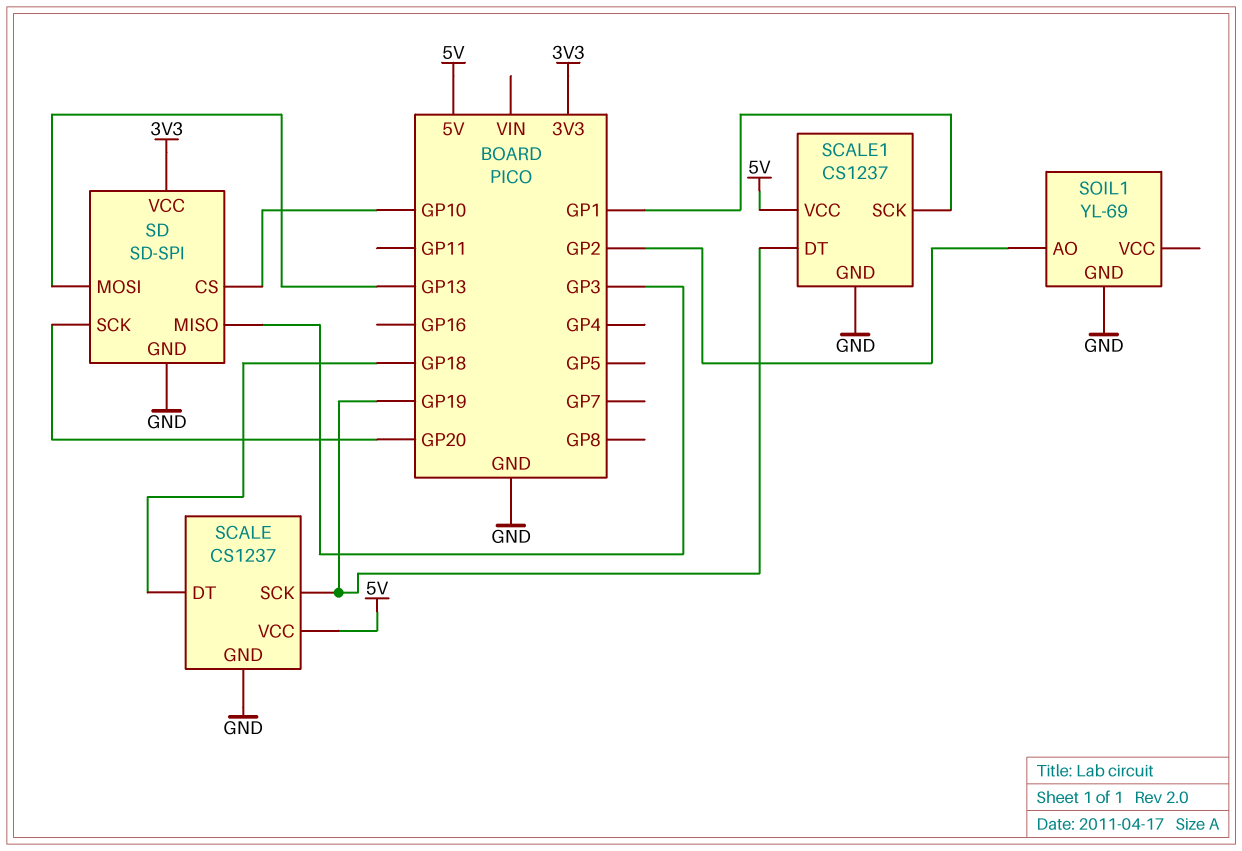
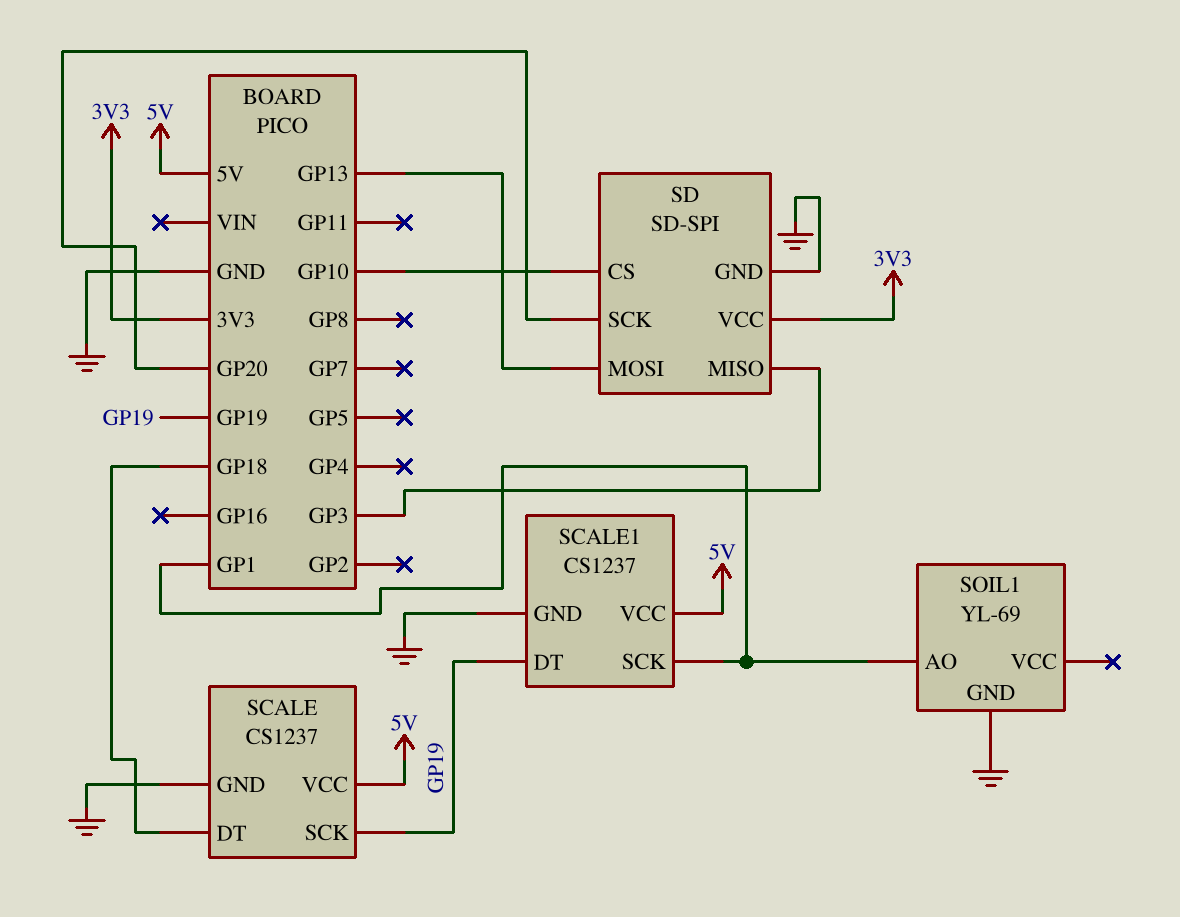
SOIL1 pin AO: GP2 -> GP1

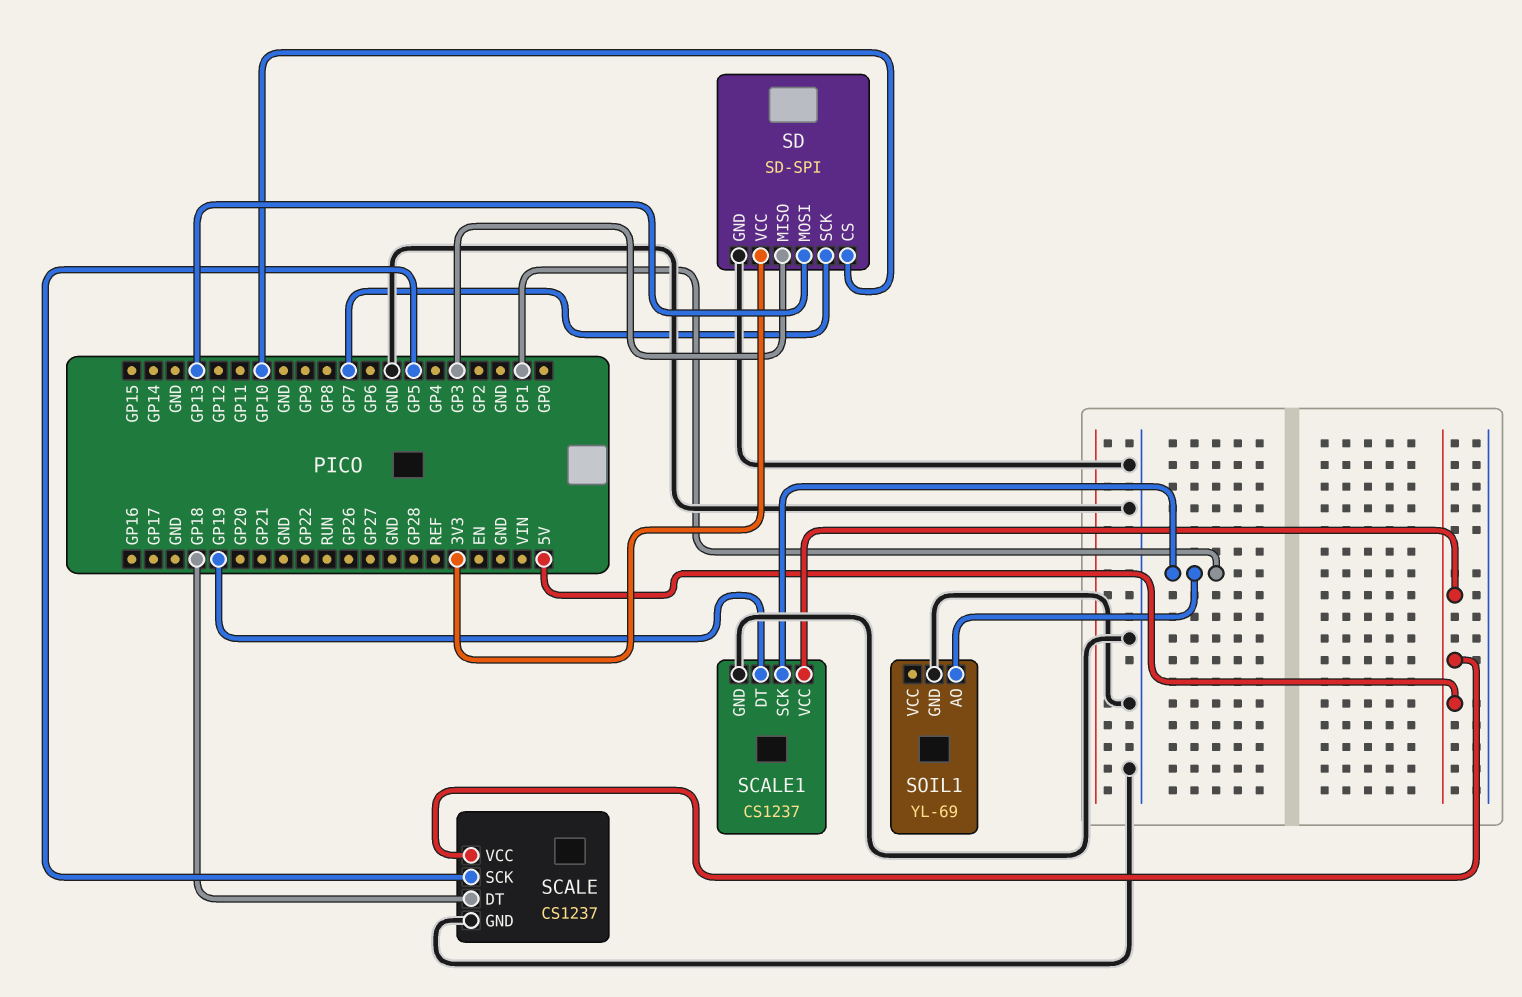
SCALE pin SCK: GP19 -> GP5
SD pin SCK: GP20 -> GP7

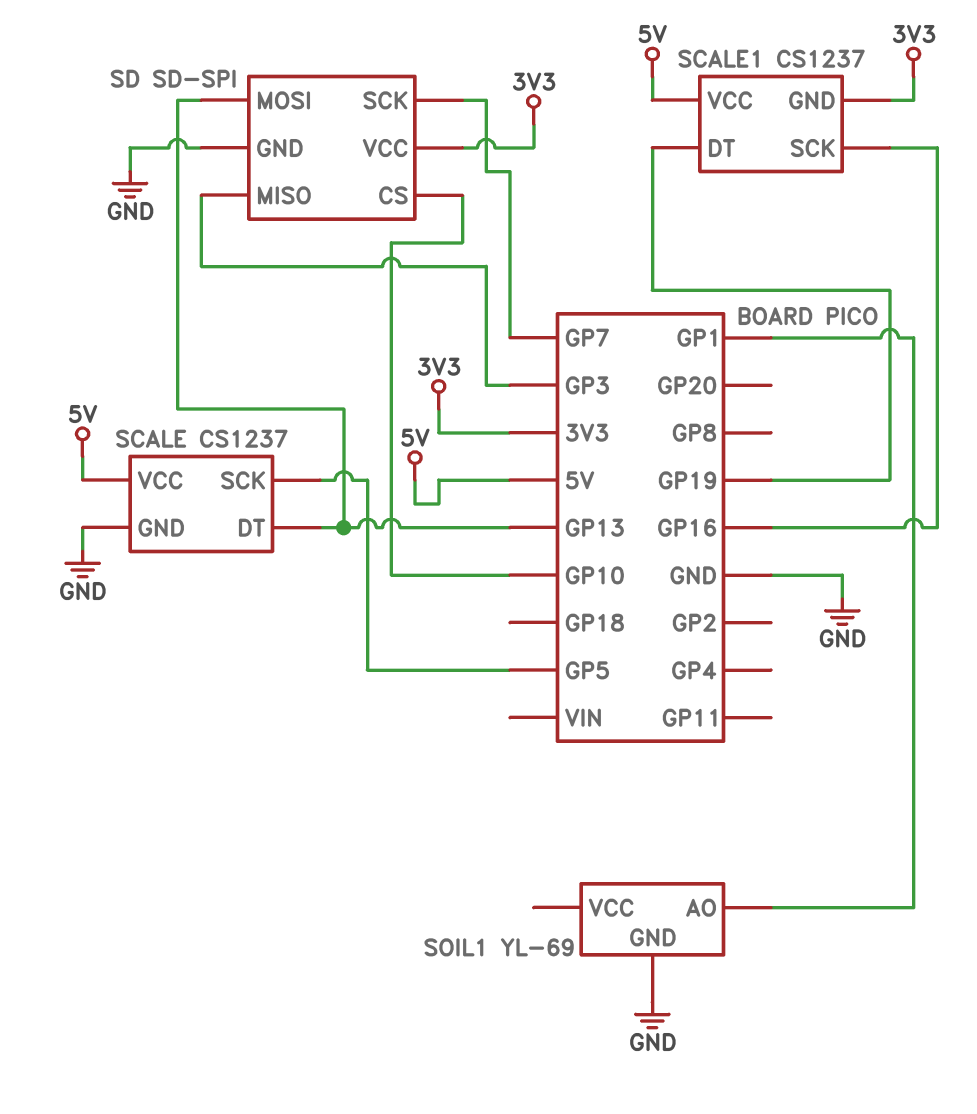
SCALE pin DT: GP18 -> GP13
SCALE1 pin GND: GND -> 3V3
SCALE1 pin SCK: GP1 -> GP16

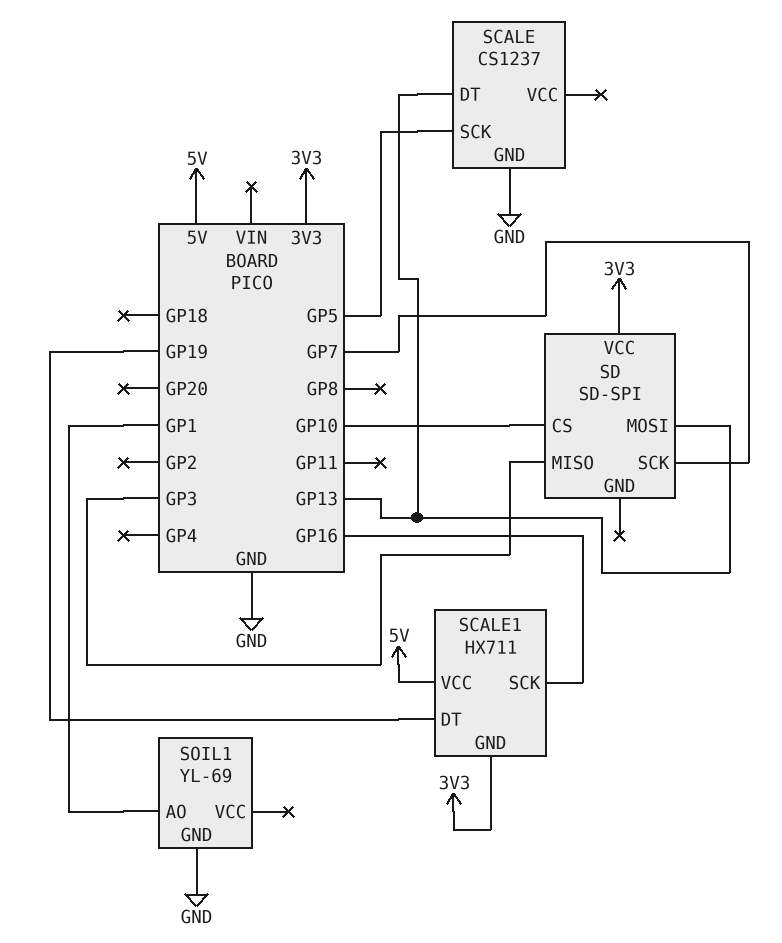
SCALE pin VCC: 5V -> none
SCALE1: CS1237 -> HX711
SD pin GND: GND -> none

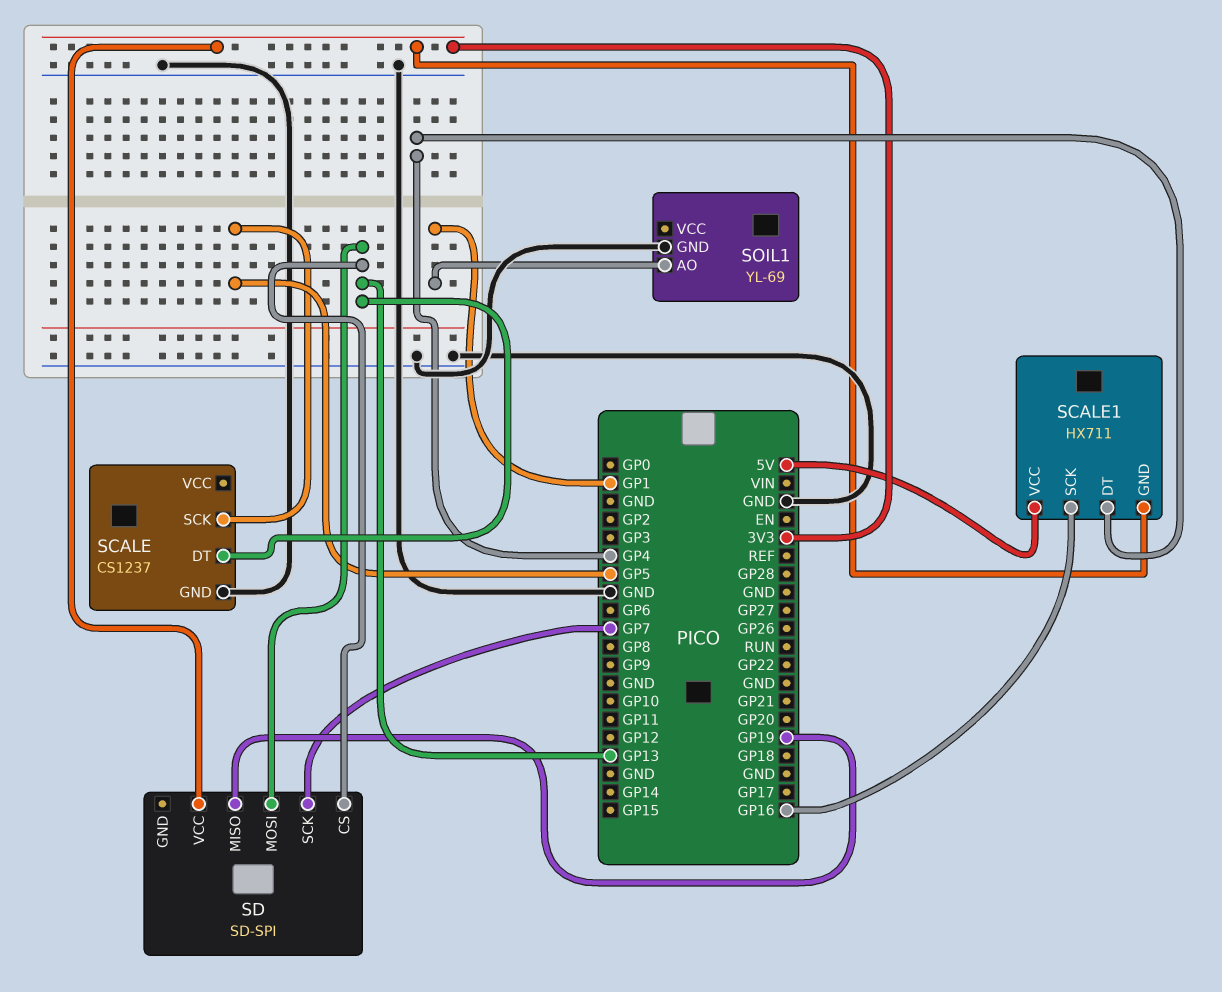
SCALE1 pin DT: GP19 -> GP4
SD pin CS: GP10 -> GP13
SD pin MISO: GP3 -> GP19

